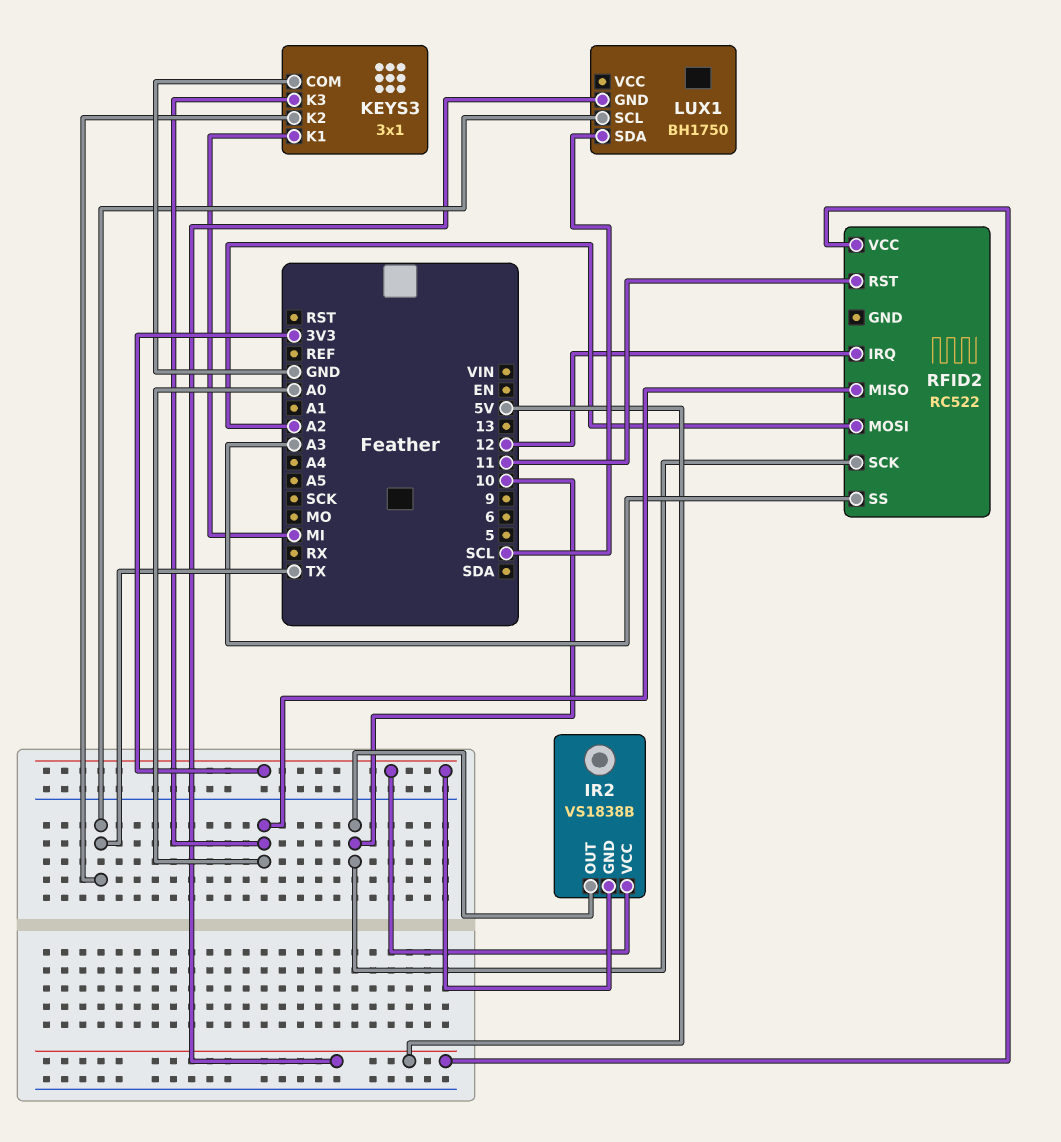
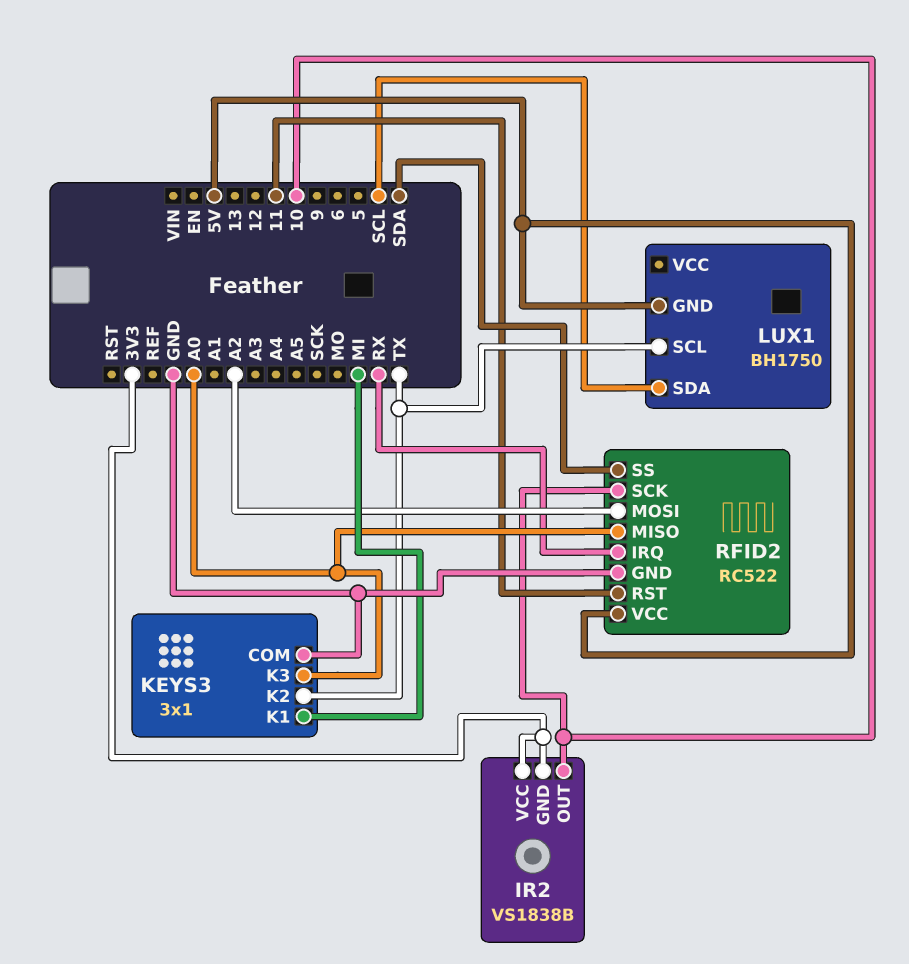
RFID2 pin GND: none -> GND
RFID2 pin IRQ: 12 -> RX
RFID2 pin SS: A3 -> SDA

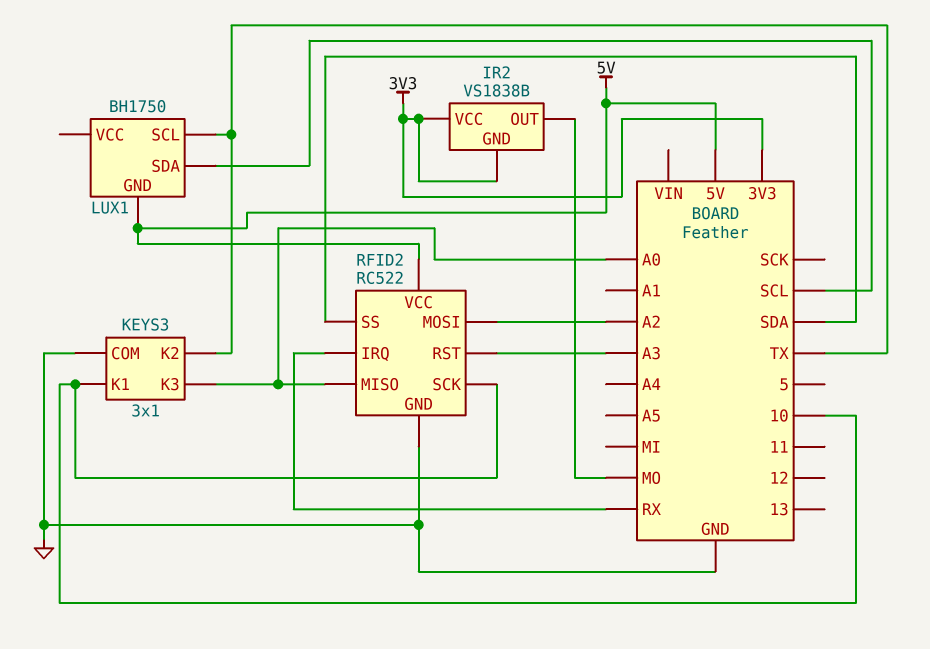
IR2 pin OUT: 10 -> MO
KEYS3 pin K1: MI -> 10
RFID2 pin RST: 11 -> A3

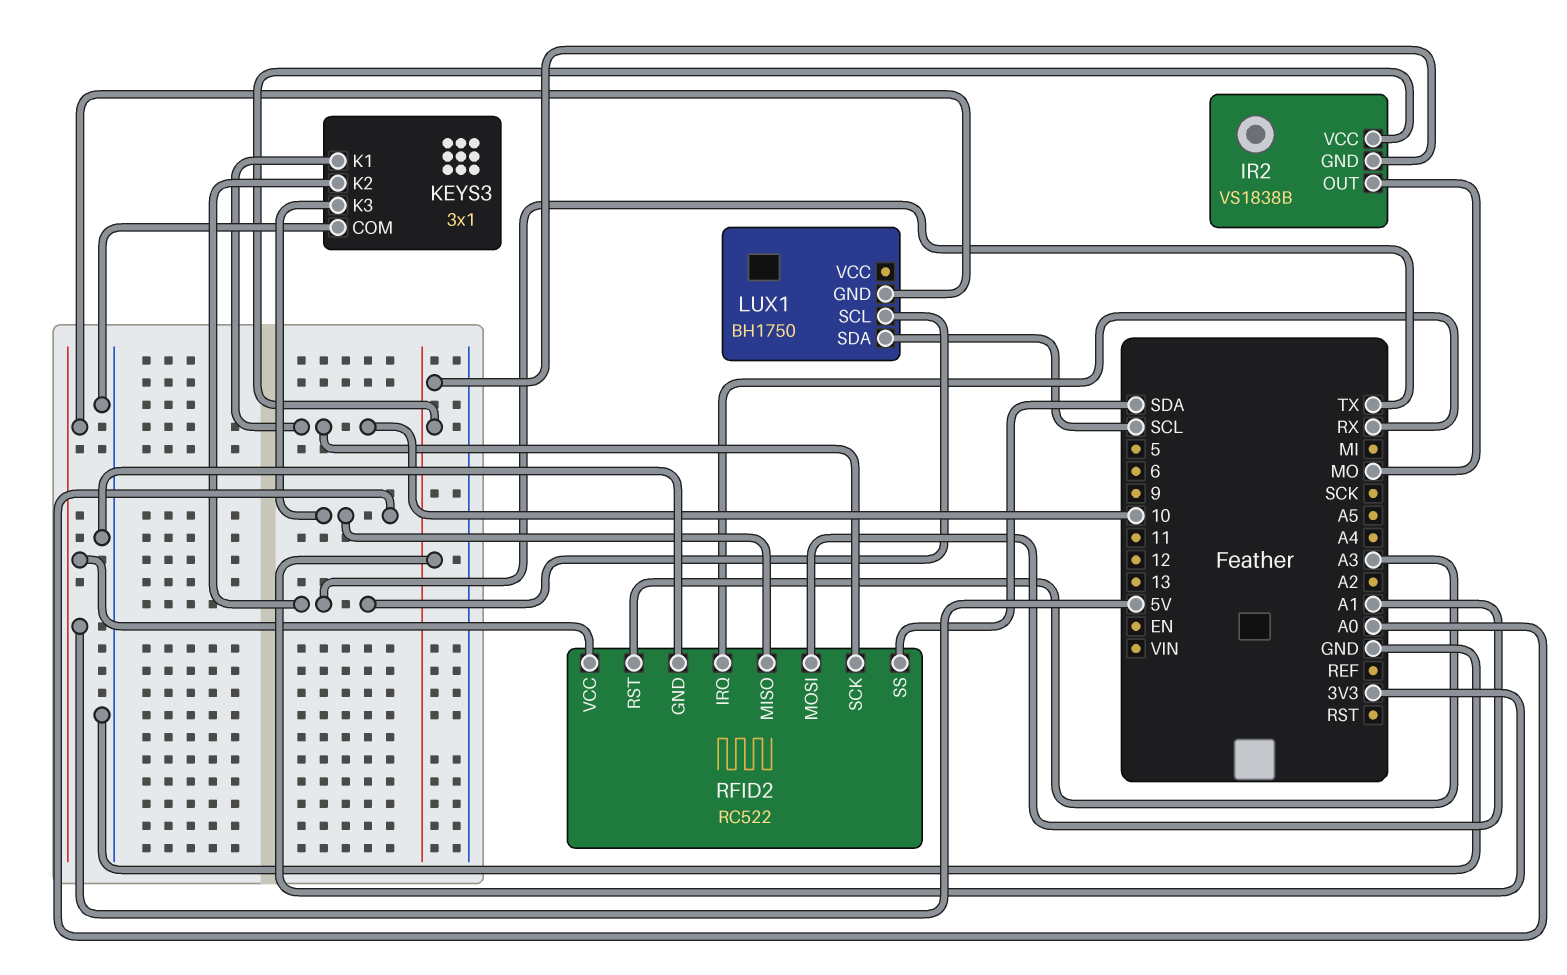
RFID2 pin MOSI: A2 -> A1

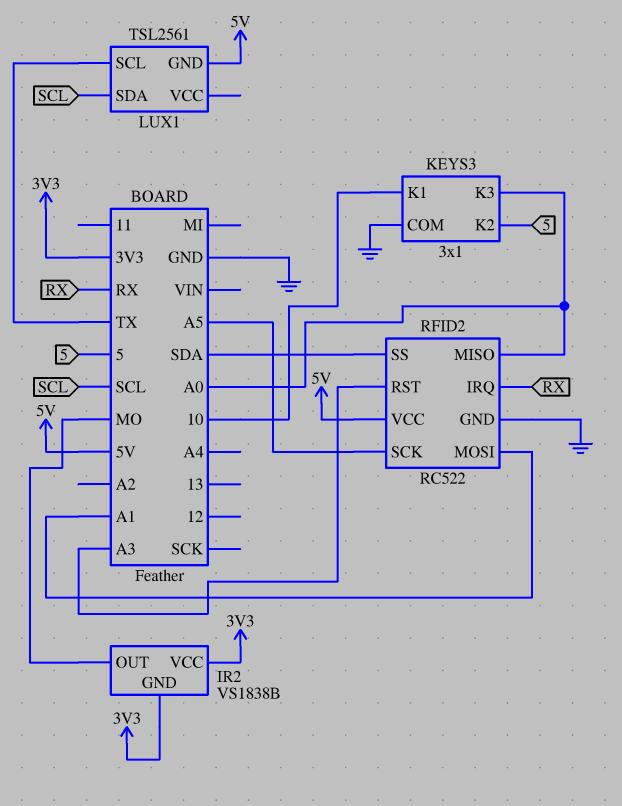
KEYS3 pin K2: TX -> 5
LUX1: BH1750 -> TSL2561
RFID2 pin SCK: 10 -> A5

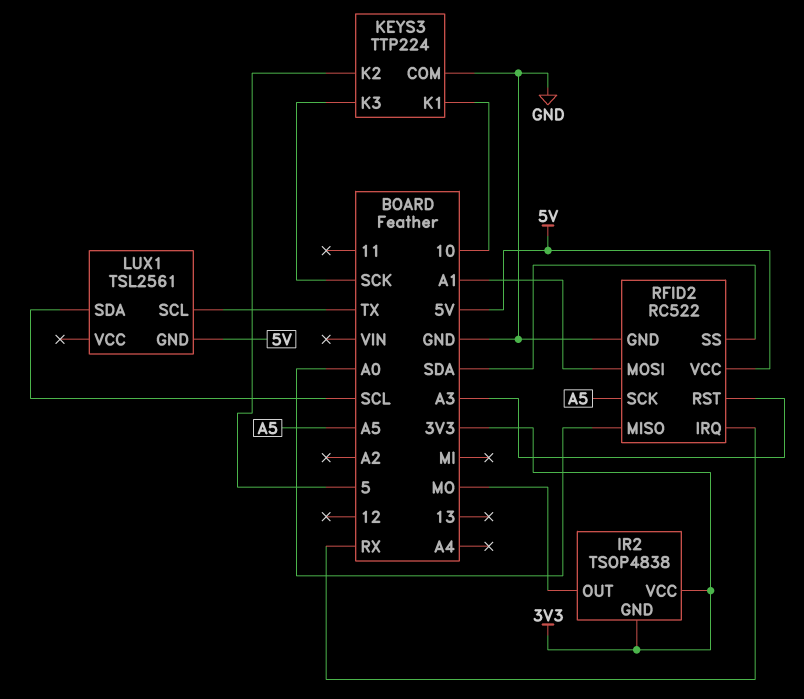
IR2: VS1838B -> TSOP4838
KEYS3: 3x1 -> TTP224
KEYS3 pin K3: A0 -> SCK

